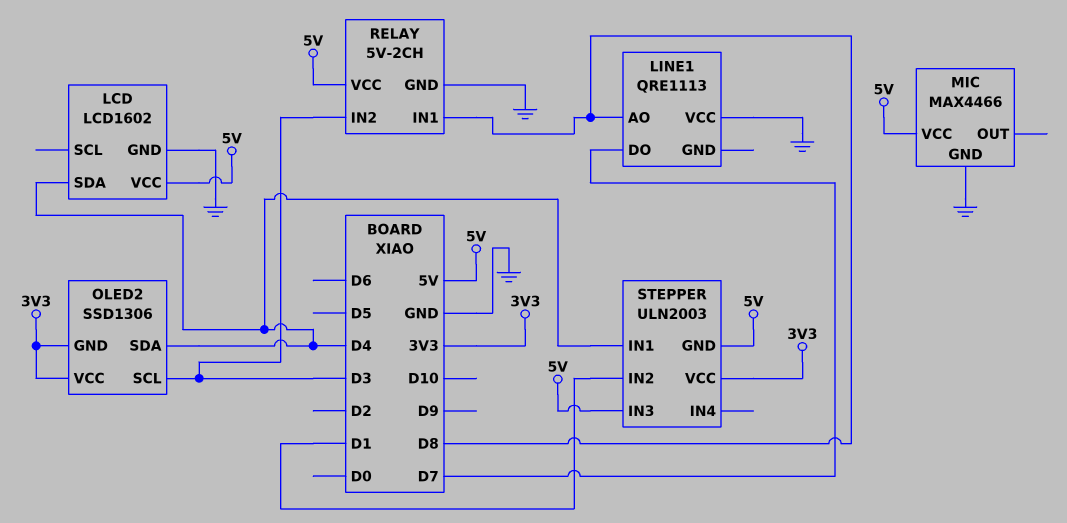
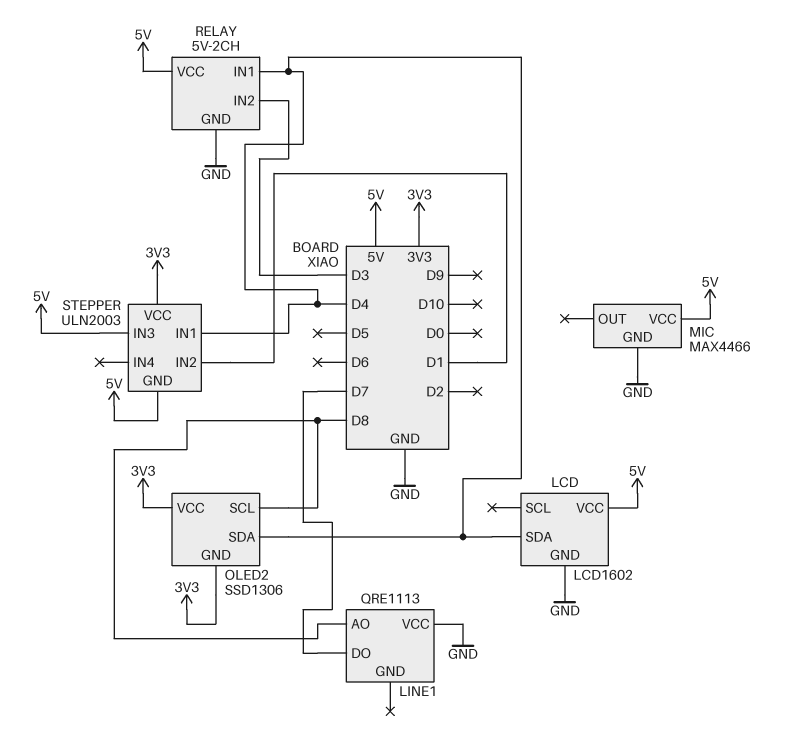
OLED2 pin SCL: D3 -> D8
RELAY pin IN1: D8 -> D4

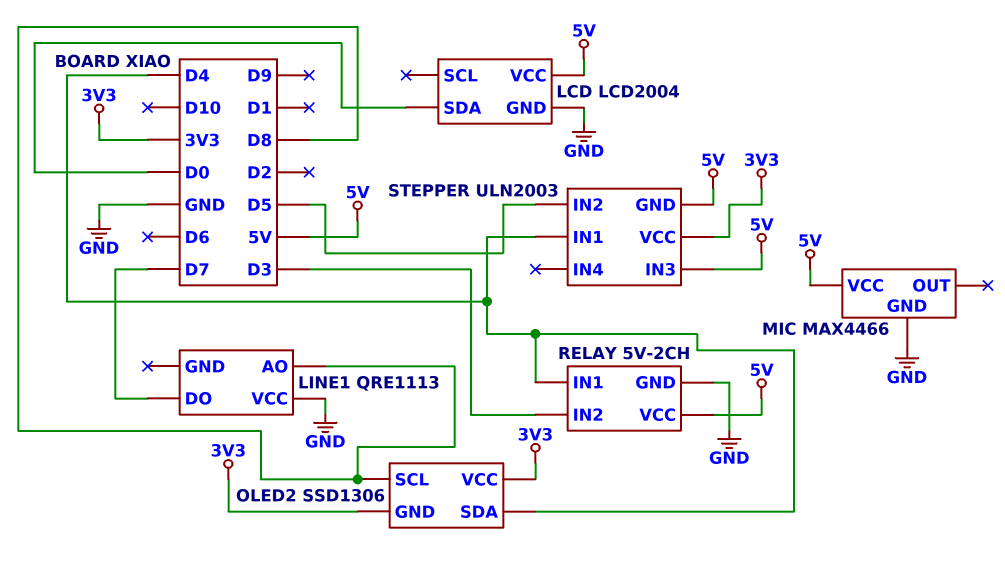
LCD: LCD1602 -> LCD2004
LCD pin SDA: D4 -> D0
STEPPER pin IN2: D1 -> D5

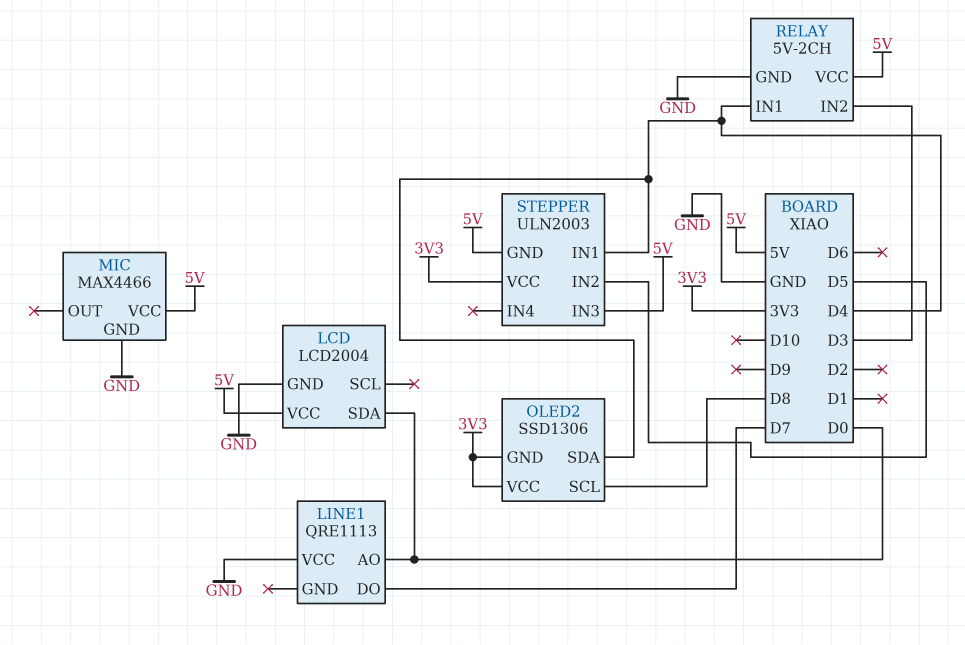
LINE1 pin AO: D8 -> D0

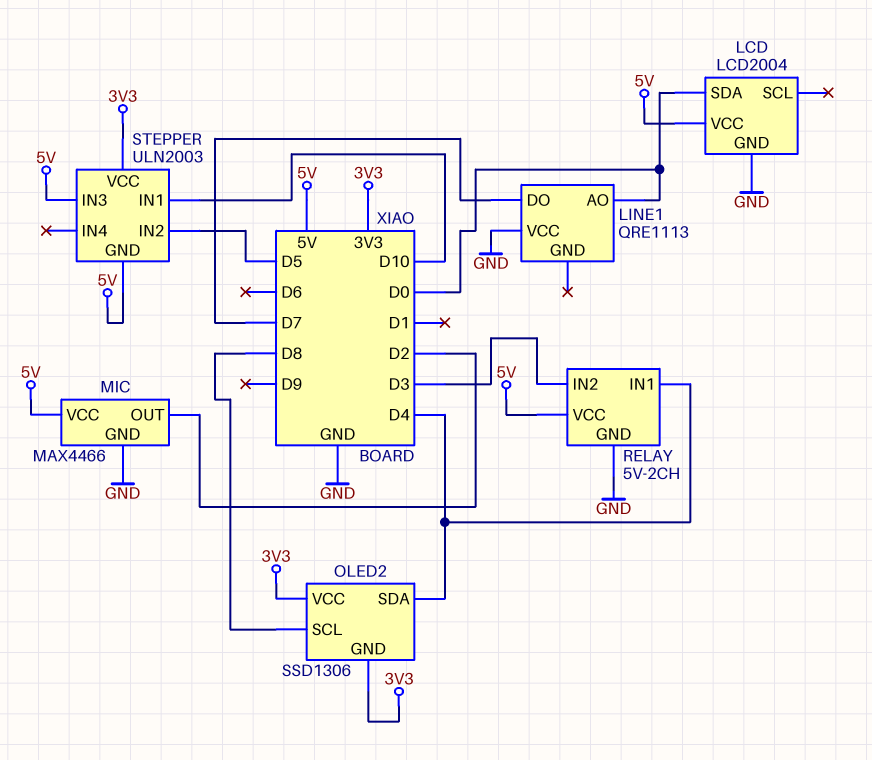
MIC pin OUT: none -> D2
STEPPER pin IN1: D4 -> D10

